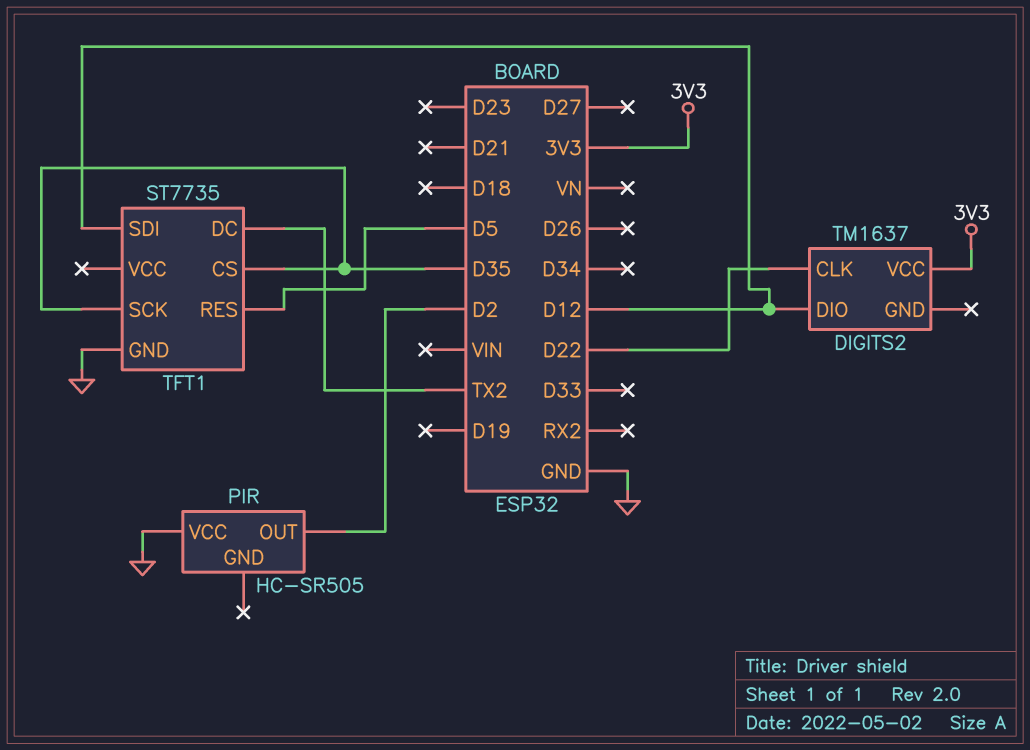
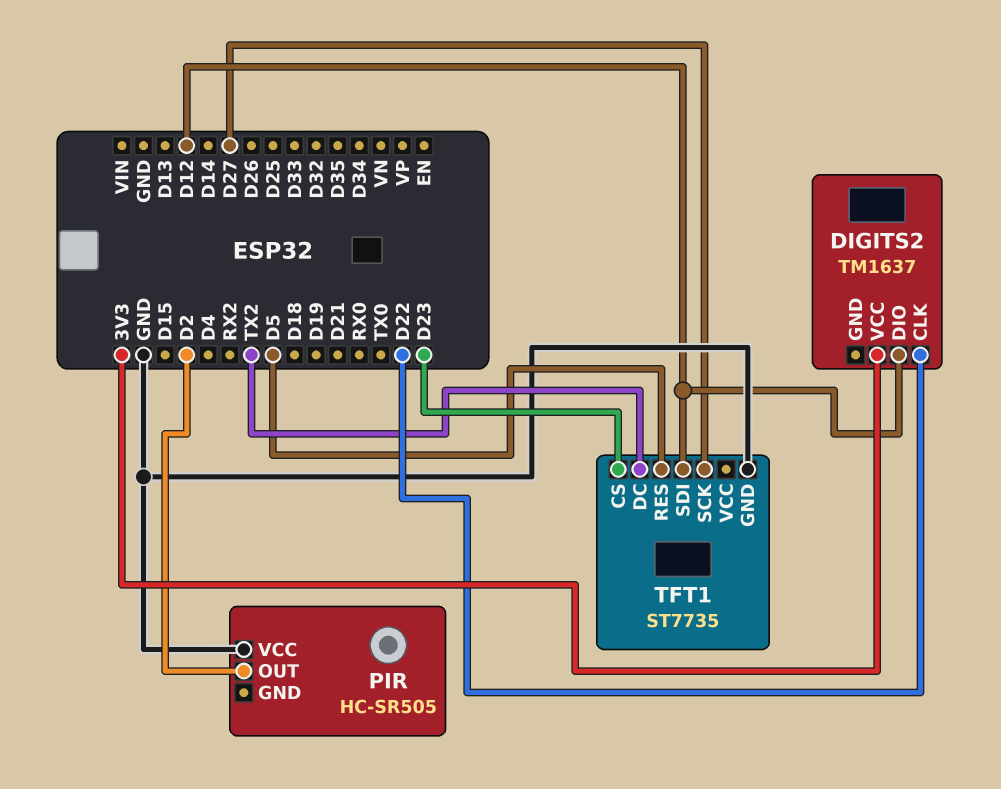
TFT1 pin CS: D35 -> D23
TFT1 pin SCK: D35 -> D27

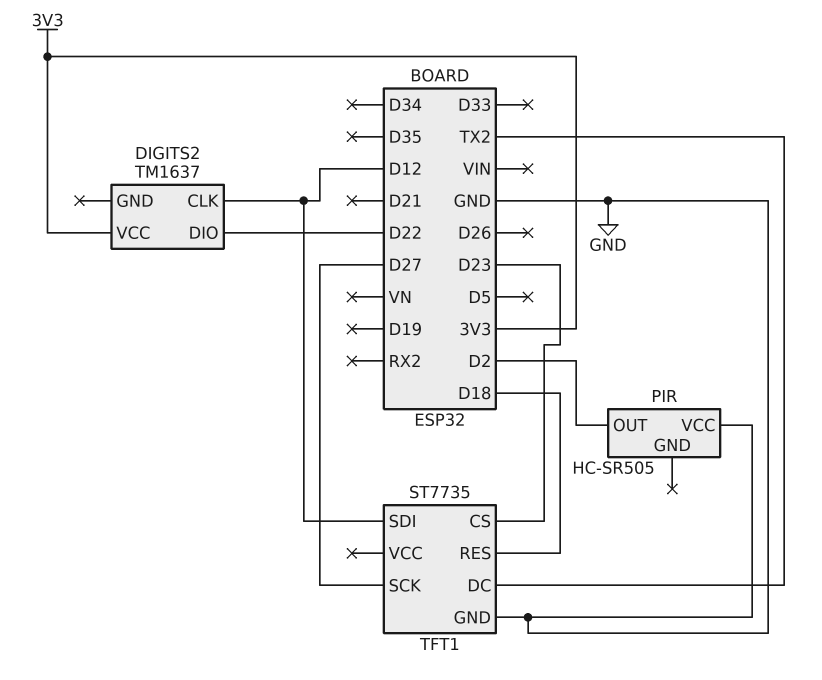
DIGITS2 pin CLK: D22 -> D12
DIGITS2 pin DIO: D12 -> D22
TFT1 pin RES: D5 -> D18

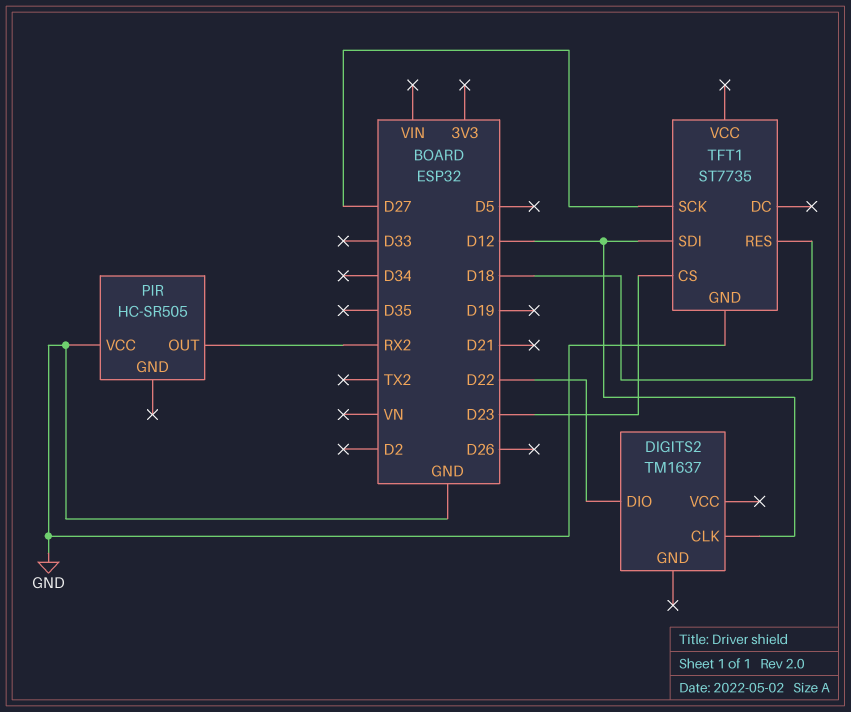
DIGITS2 pin VCC: 3V3 -> none
PIR pin OUT: D2 -> RX2
TFT1 pin DC: TX2 -> none

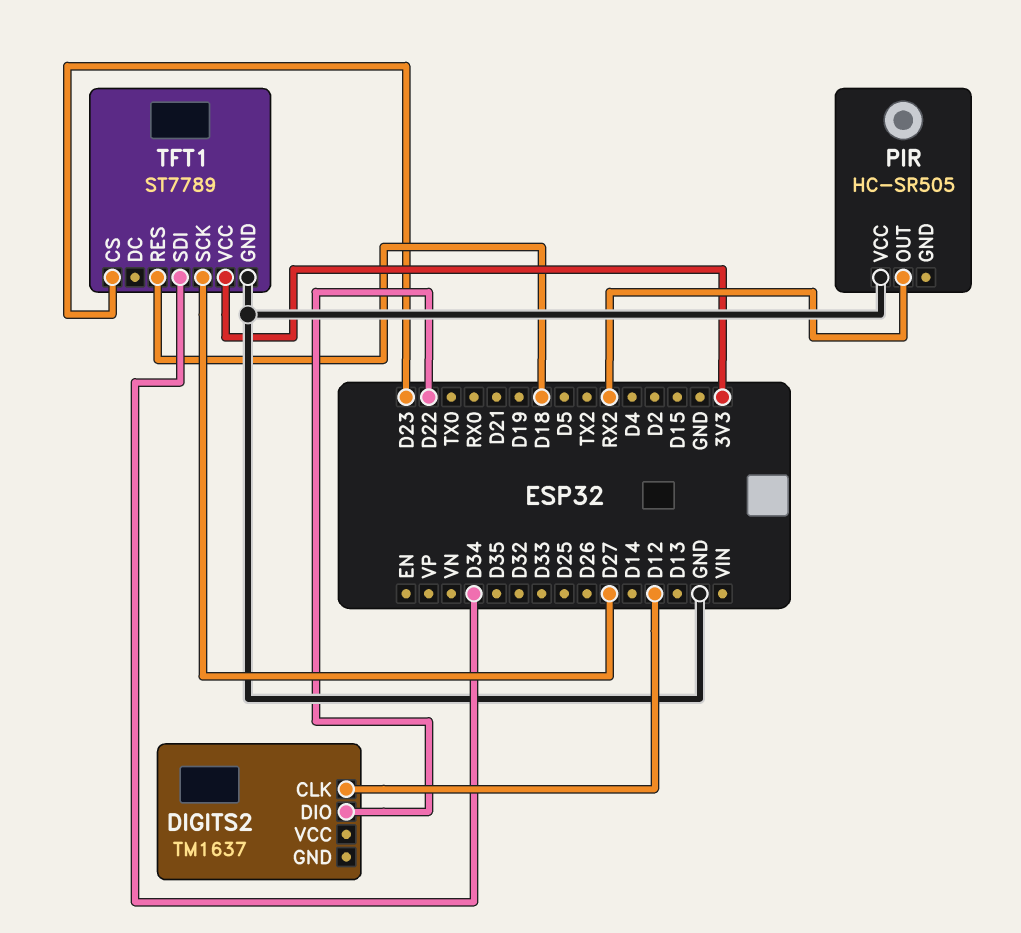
TFT1: ST7735 -> ST7789
TFT1 pin SDI: D12 -> D34
TFT1 pin VCC: none -> 3V3

